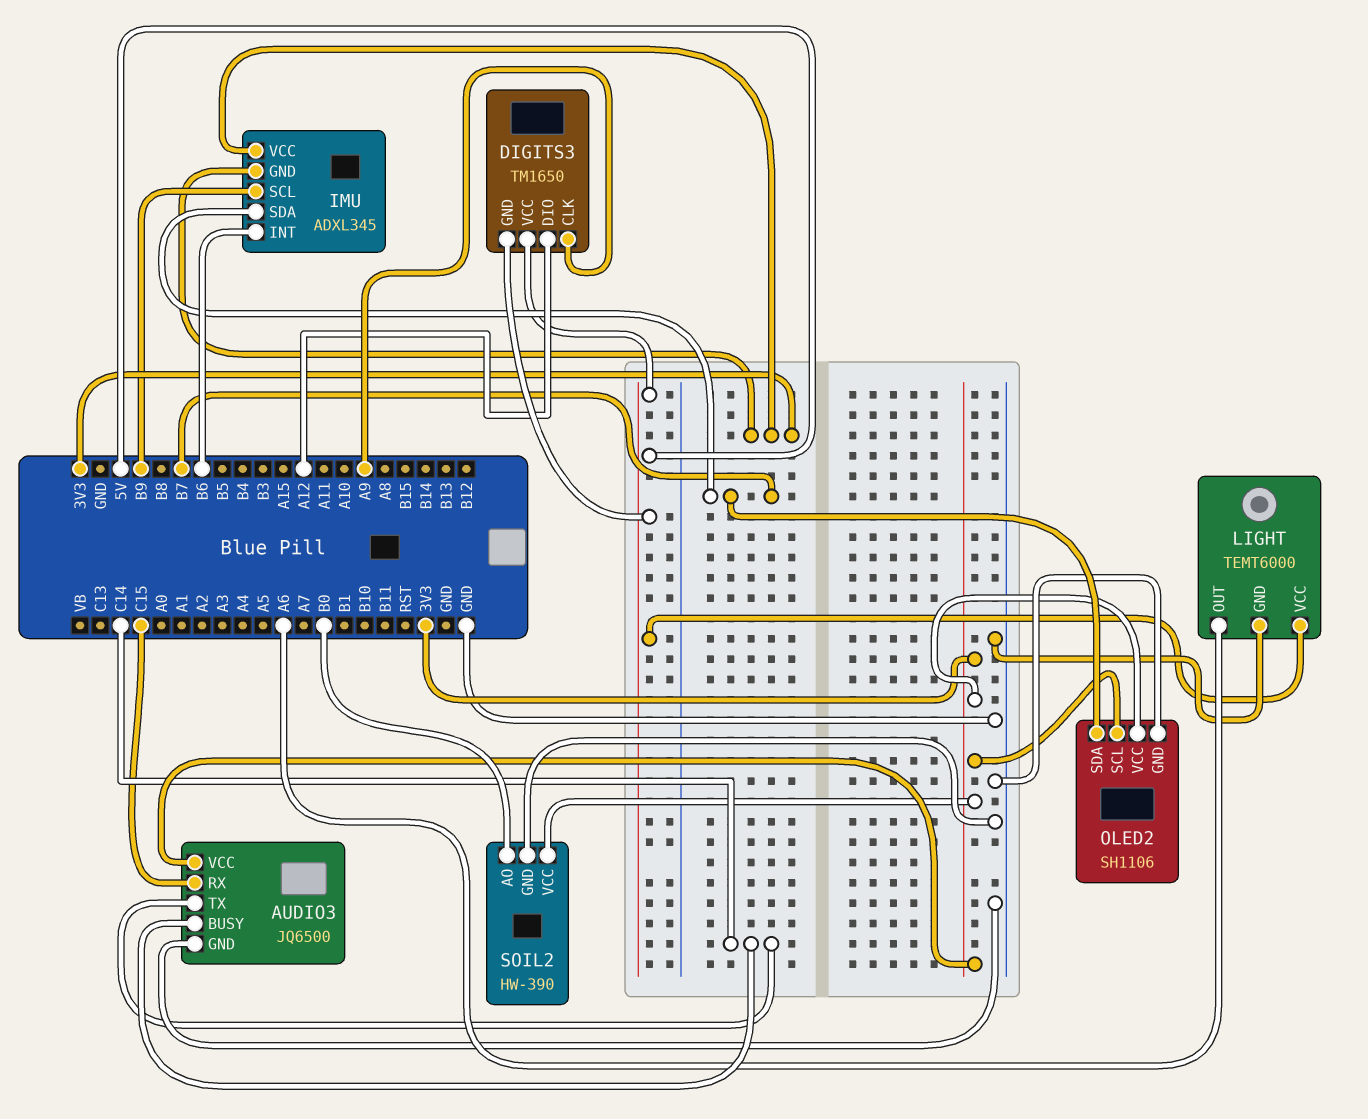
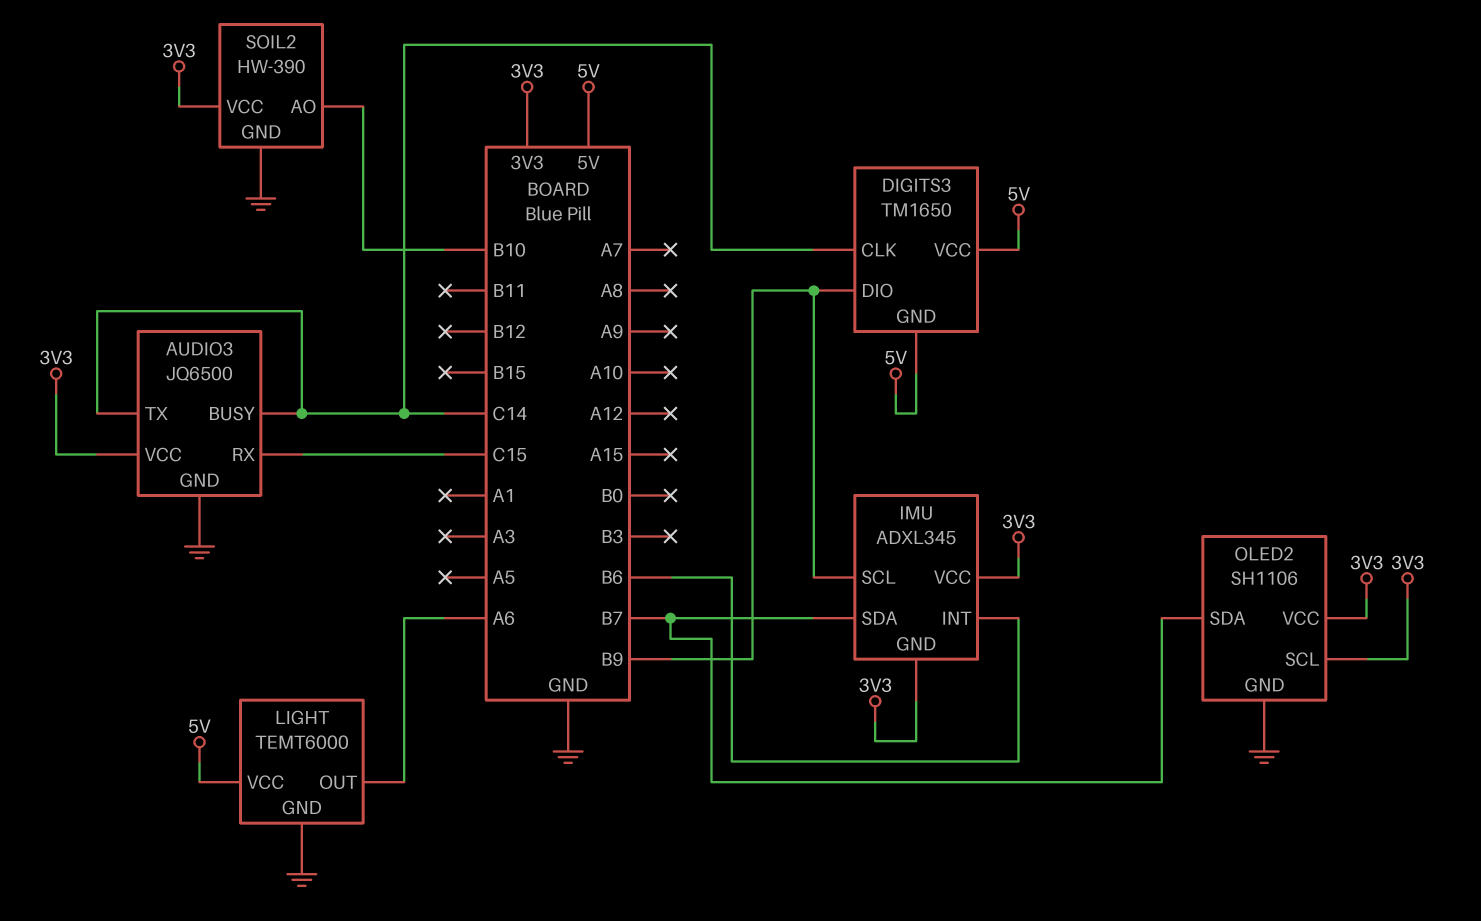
DIGITS3 pin CLK: A9 -> C14
DIGITS3 pin DIO: A12 -> B9
SOIL2 pin AO: B0 -> B10

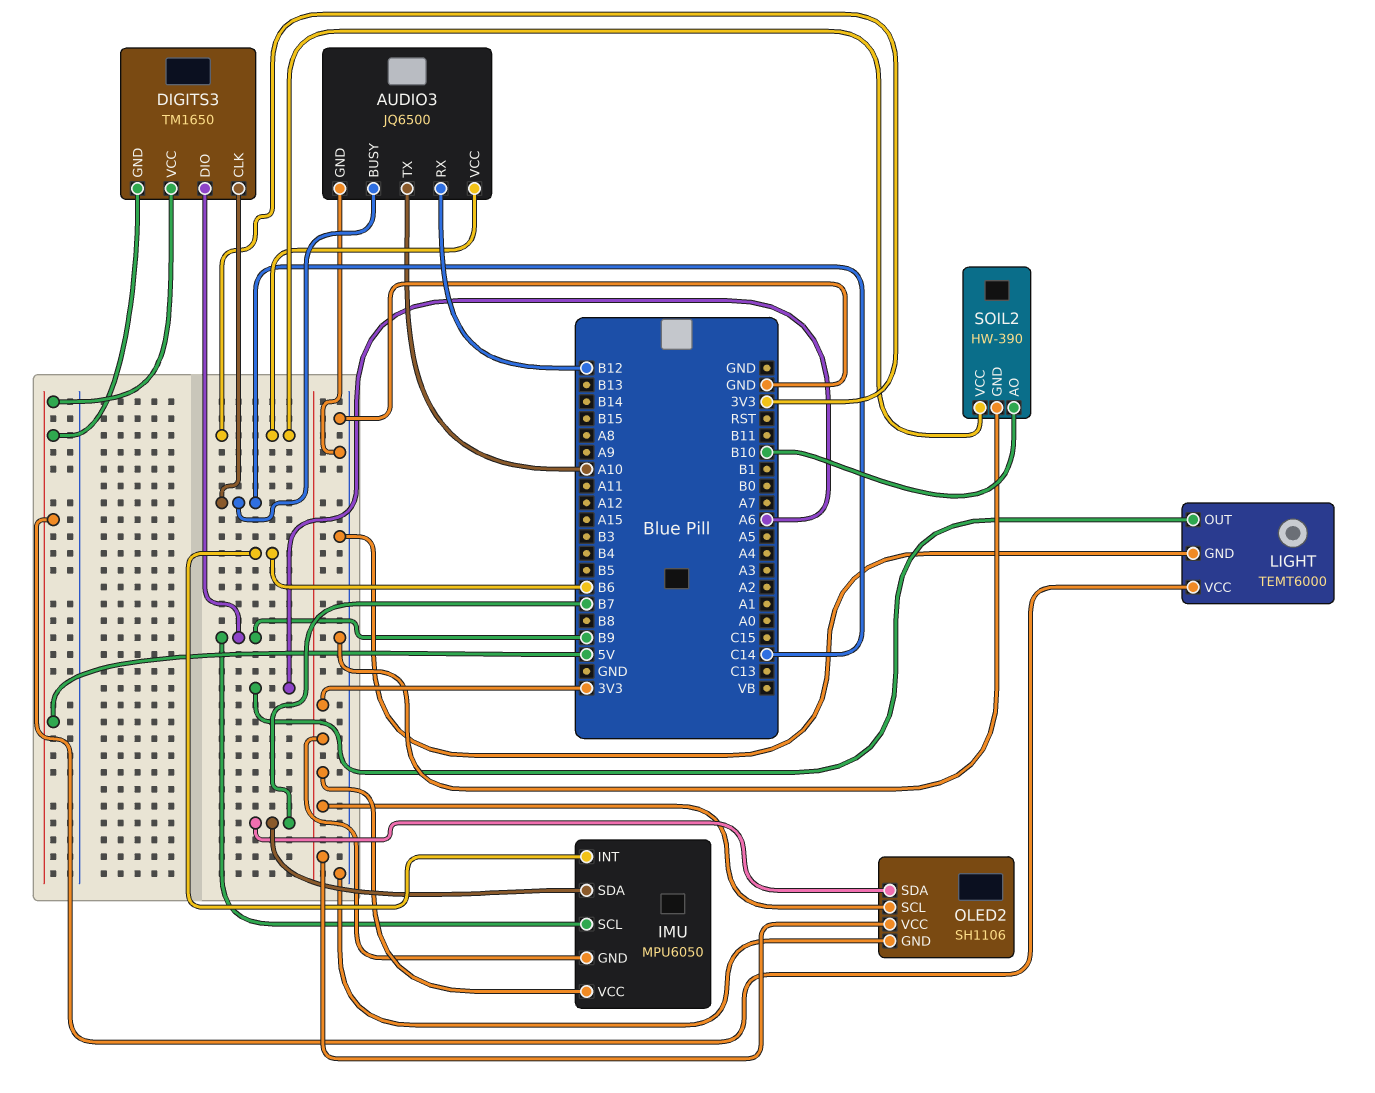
AUDIO3 pin RX: C15 -> B12
AUDIO3 pin TX: C14 -> A10
IMU: ADXL345 -> MPU6050

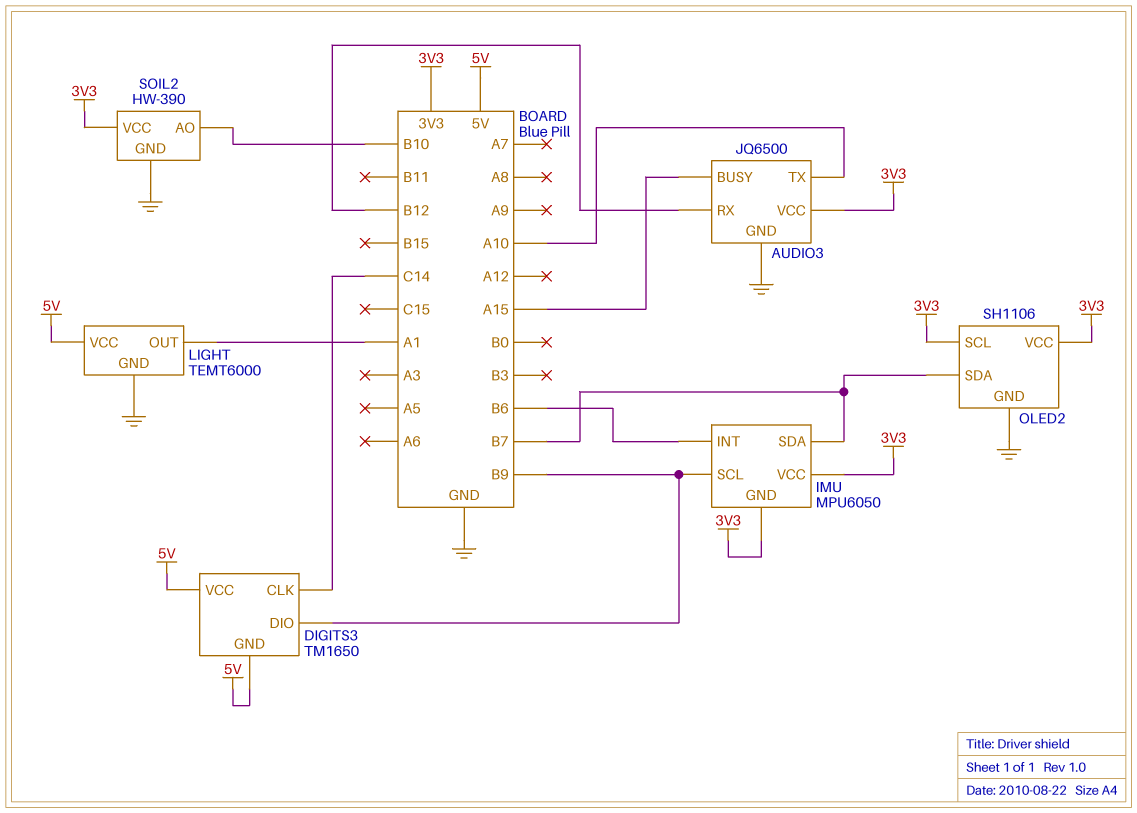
AUDIO3 pin BUSY: C14 -> A15
LIGHT pin OUT: A6 -> A1

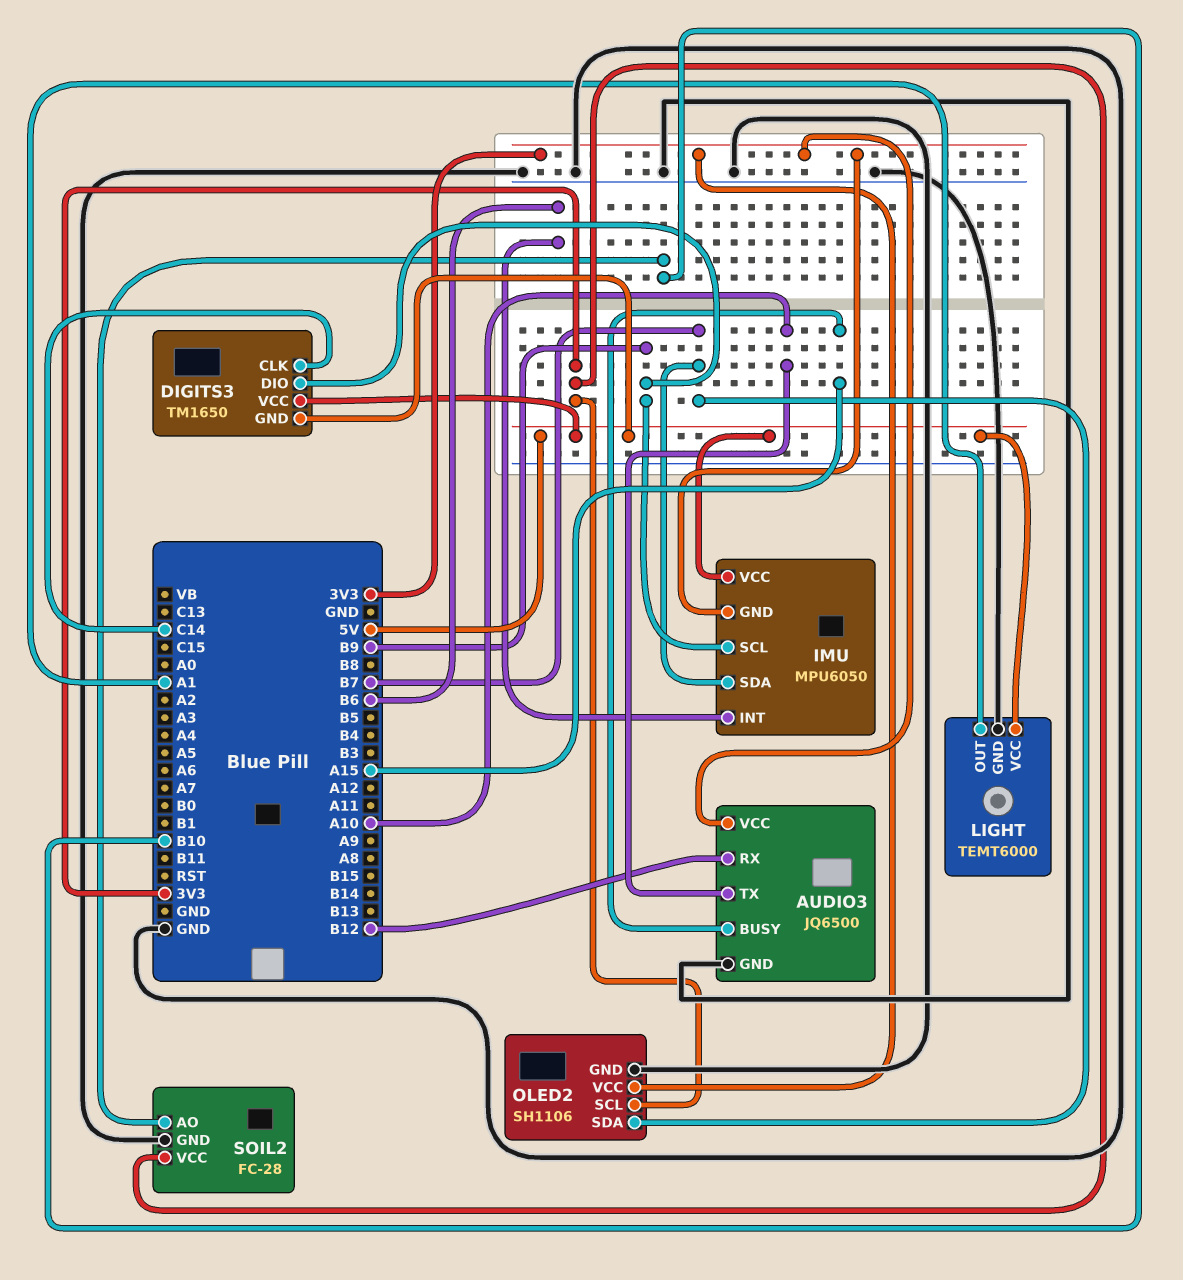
IMU pin VCC: 3V3 -> 5V
SOIL2: HW-390 -> FC-28

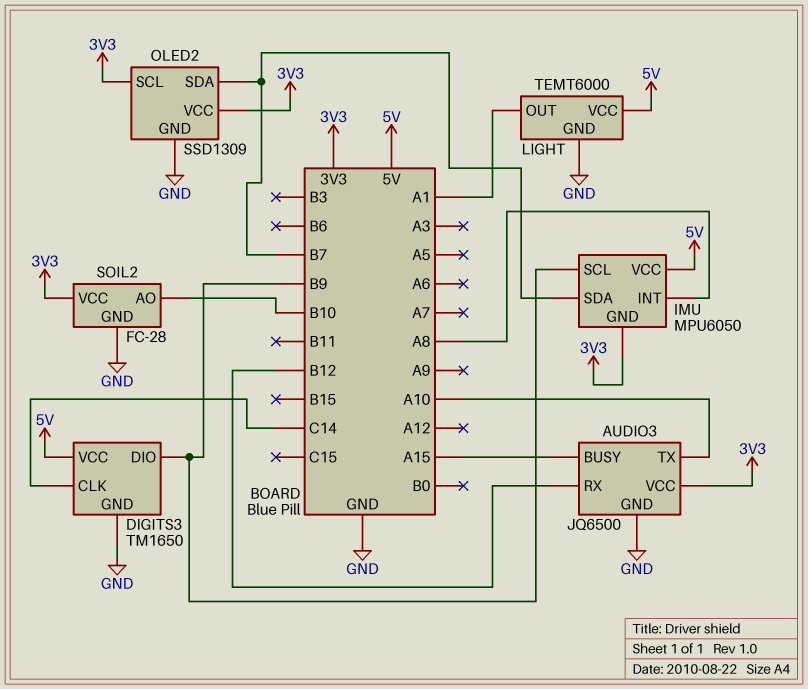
DIGITS3 pin GND: 5V -> GND
IMU pin INT: B6 -> A8
OLED2: SH1106 -> SSD1309

